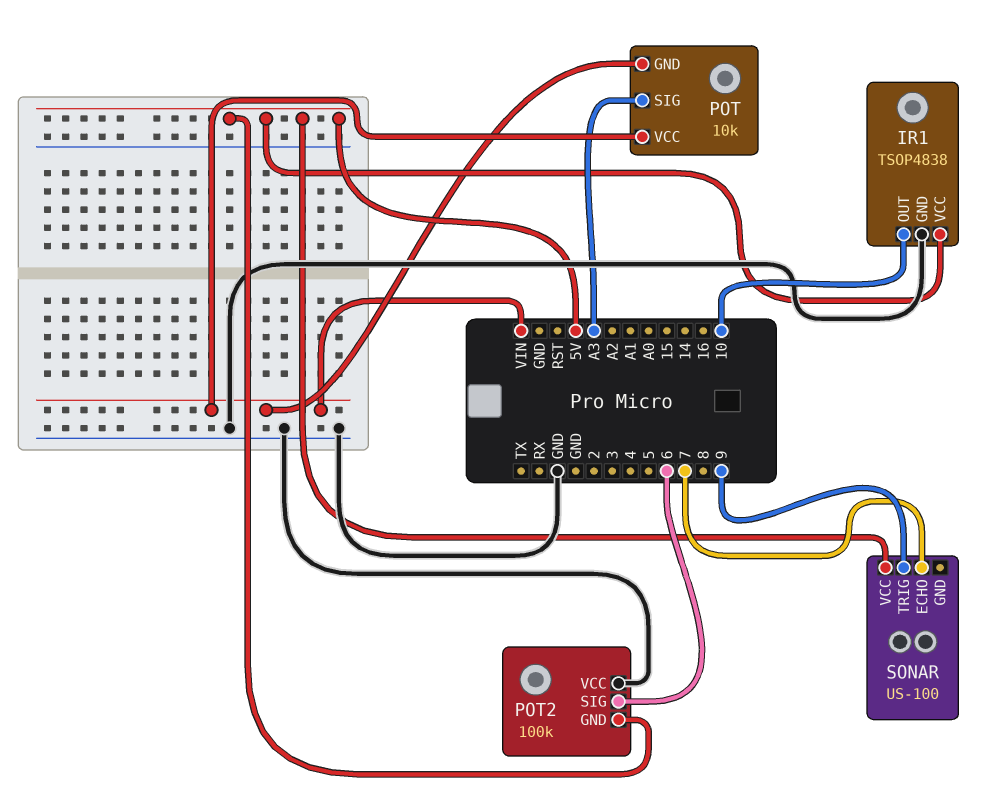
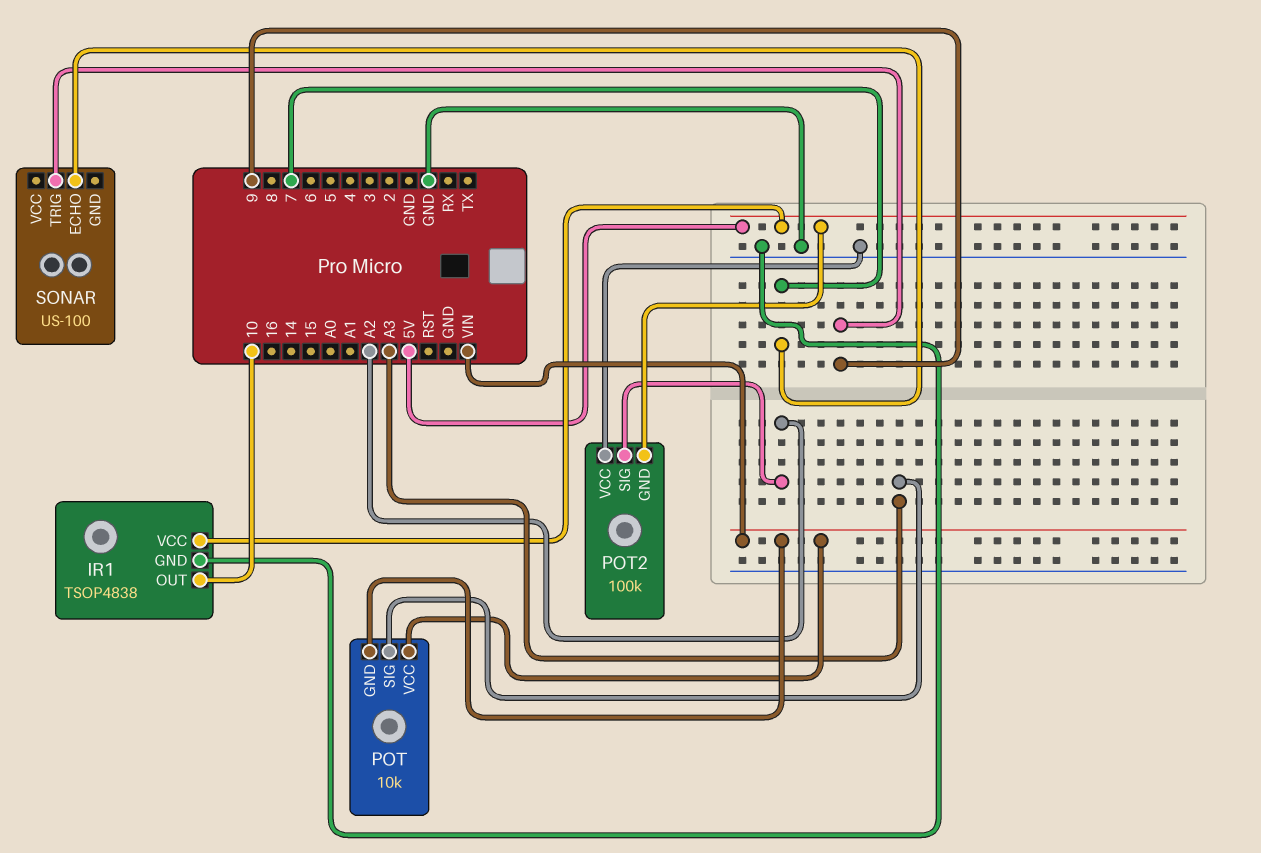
POT2 pin SIG: 6 -> A2
SONAR pin VCC: 5V -> none

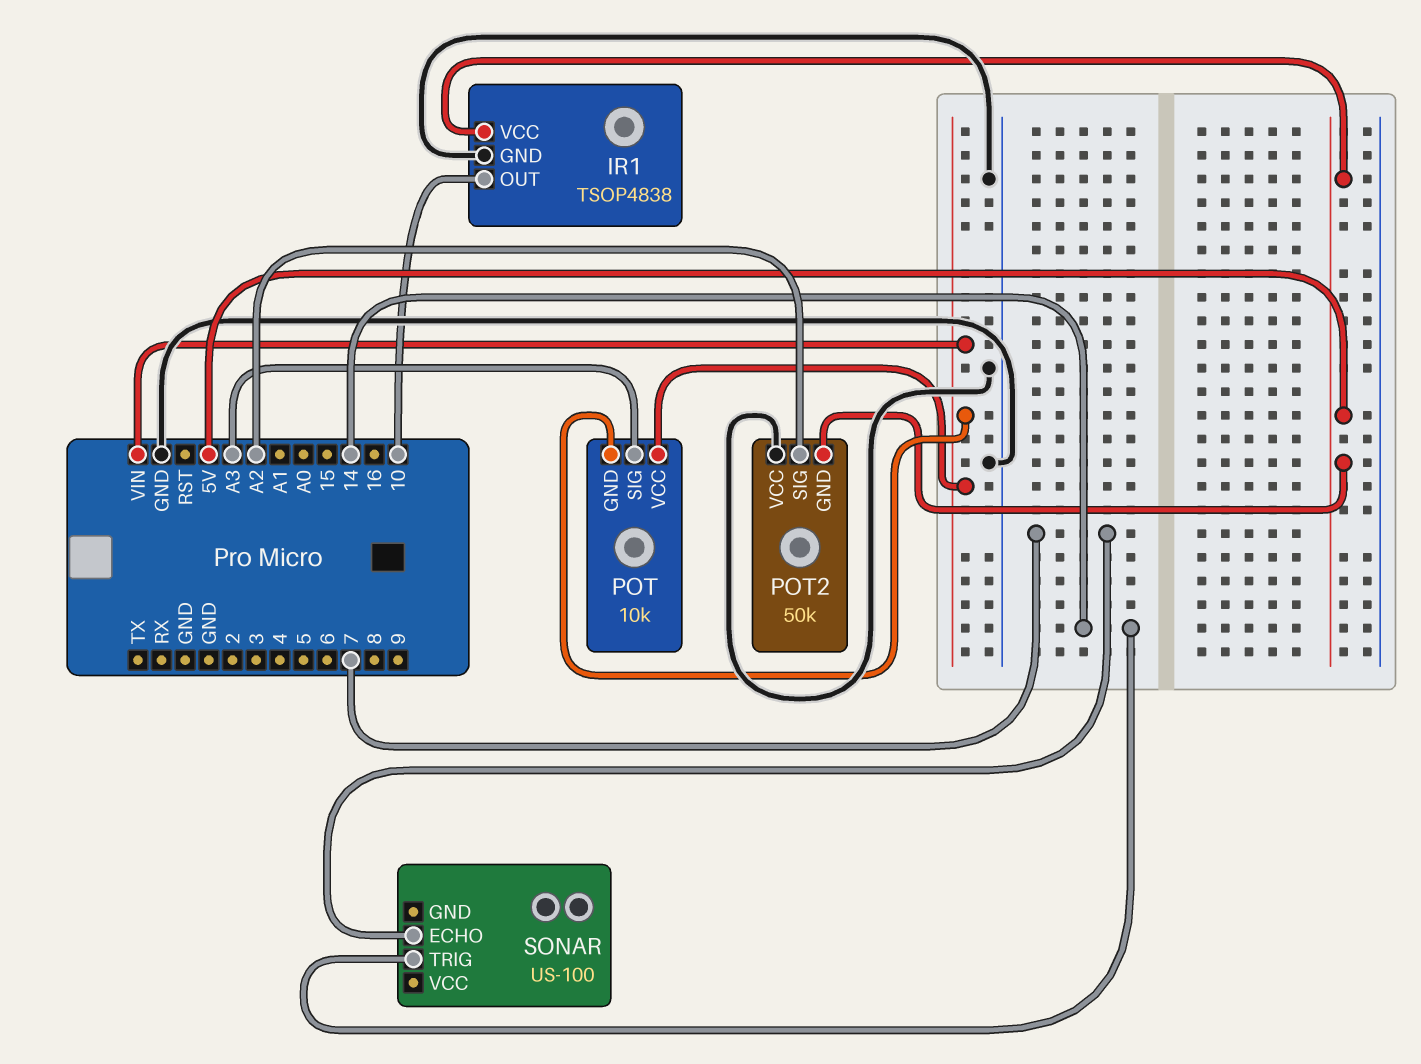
POT2: 100k -> 50k
SONAR pin TRIG: 9 -> 14

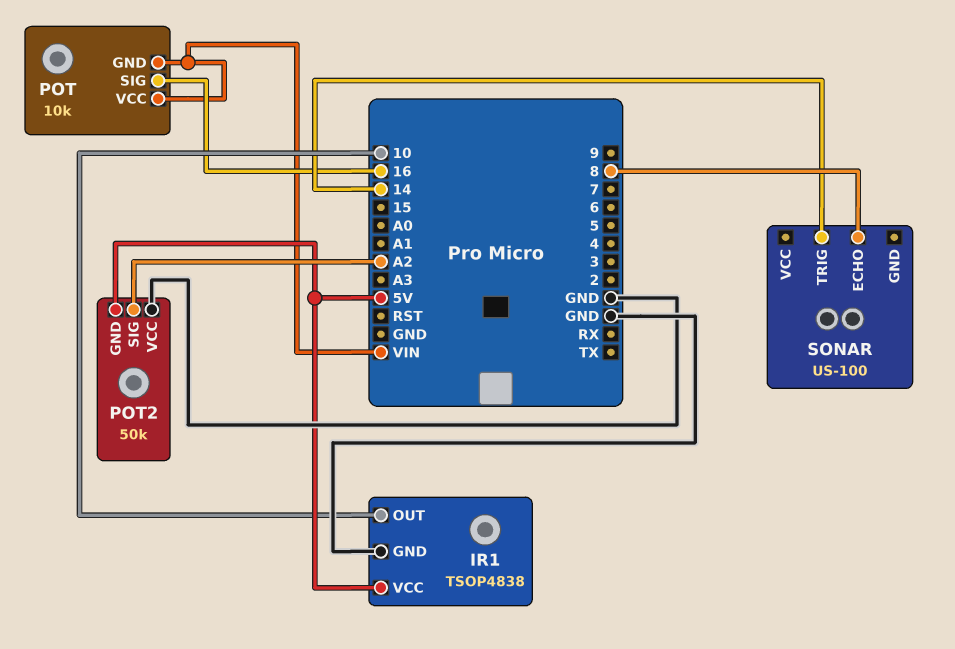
POT pin SIG: A3 -> 16
SONAR pin ECHO: 7 -> 8

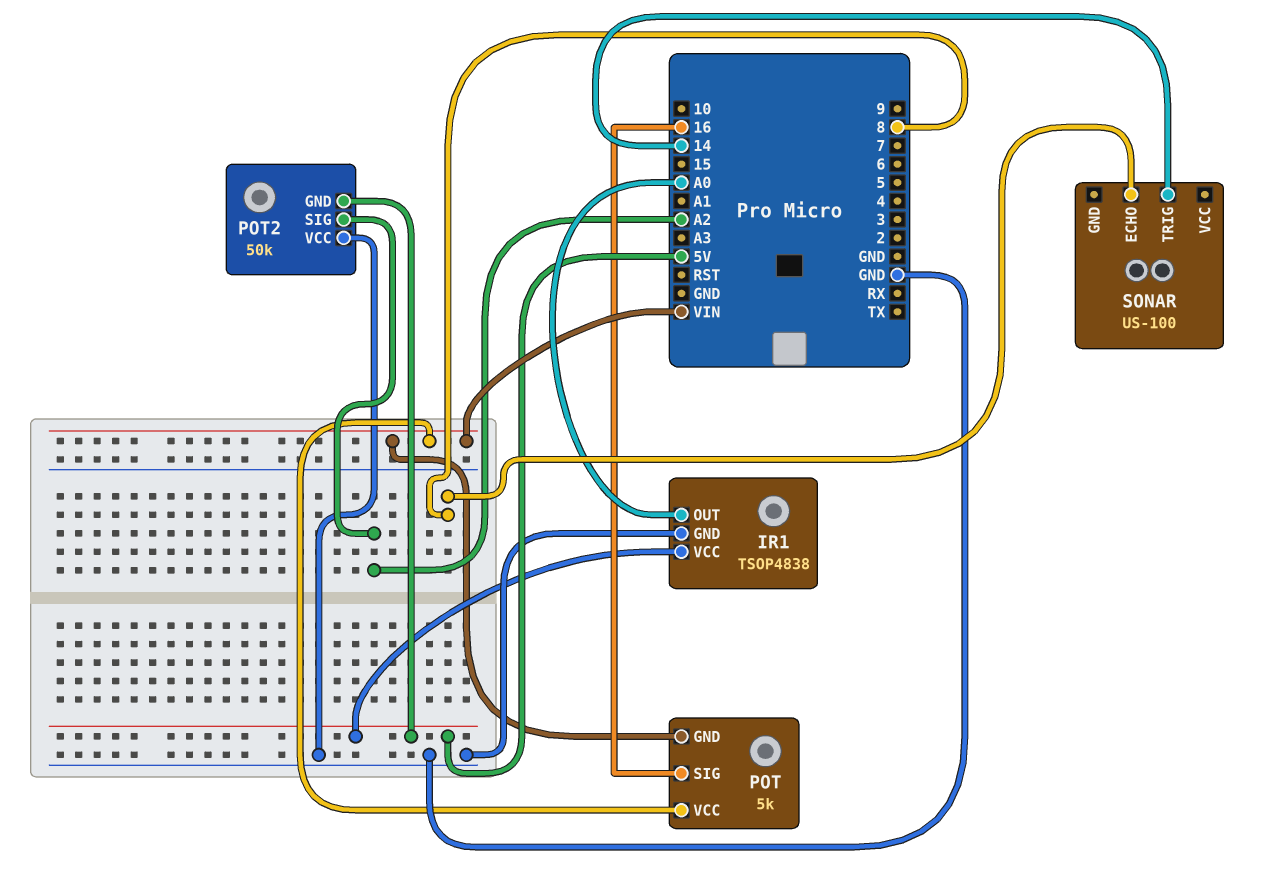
IR1 pin OUT: 10 -> A0
POT: 10k -> 5k

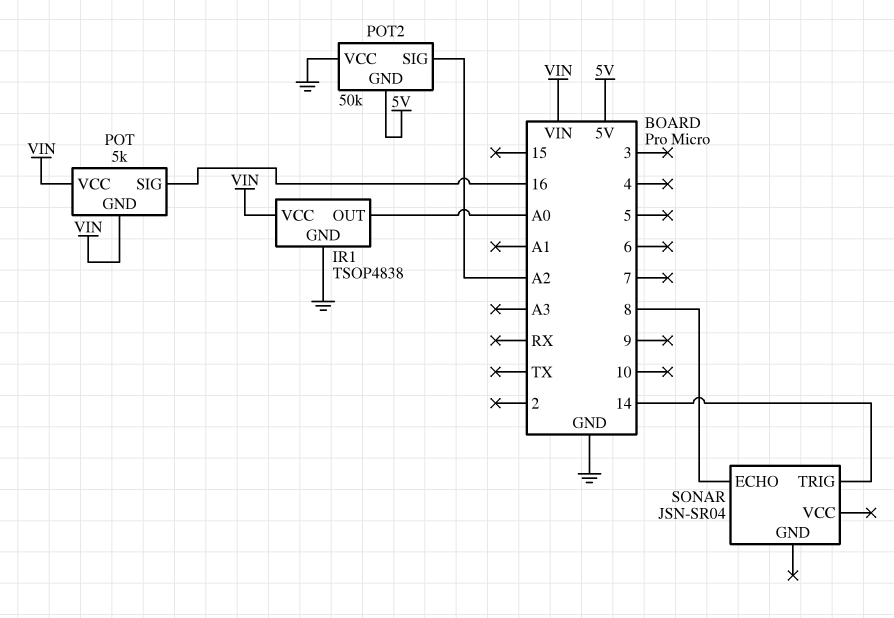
IR1 pin VCC: 5V -> VIN
SONAR: US-100 -> JSN-SR04

